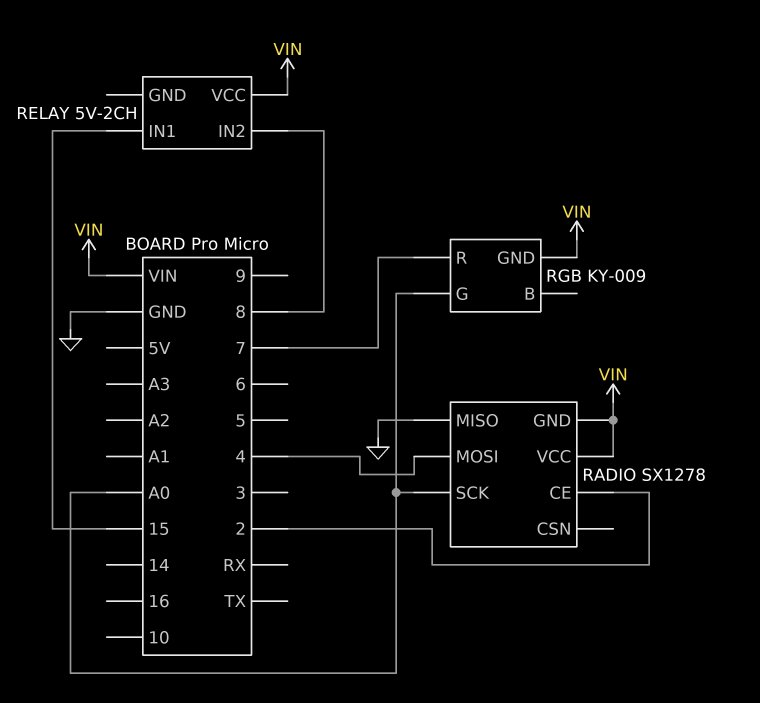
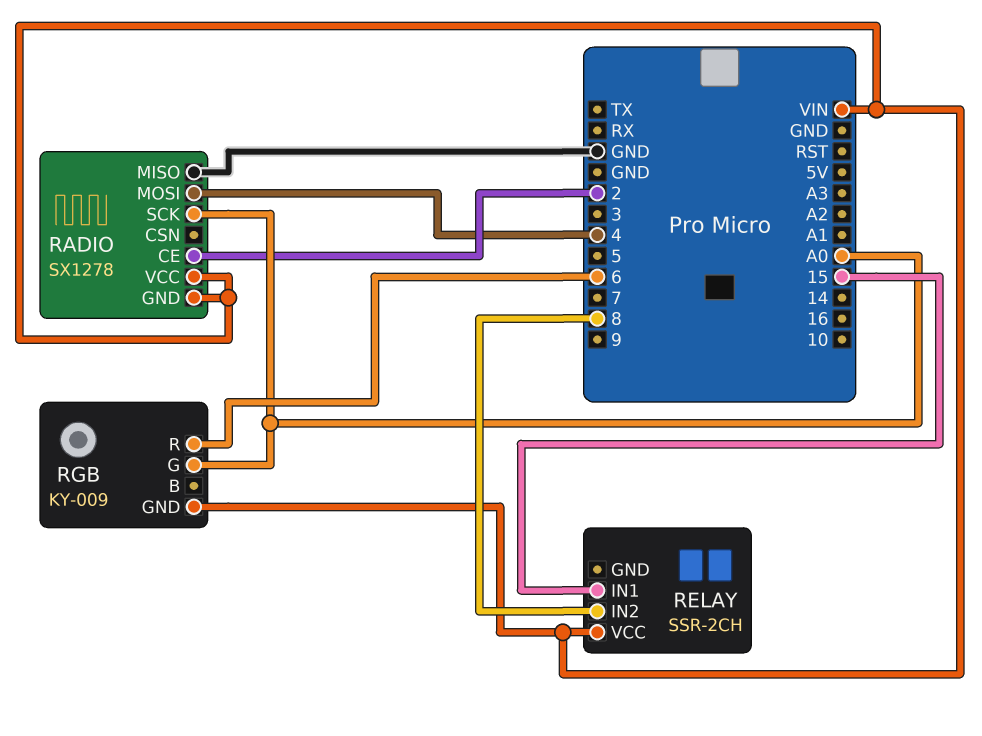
RELAY: 5V-2CH -> SSR-2CH
RGB pin R: 7 -> 6

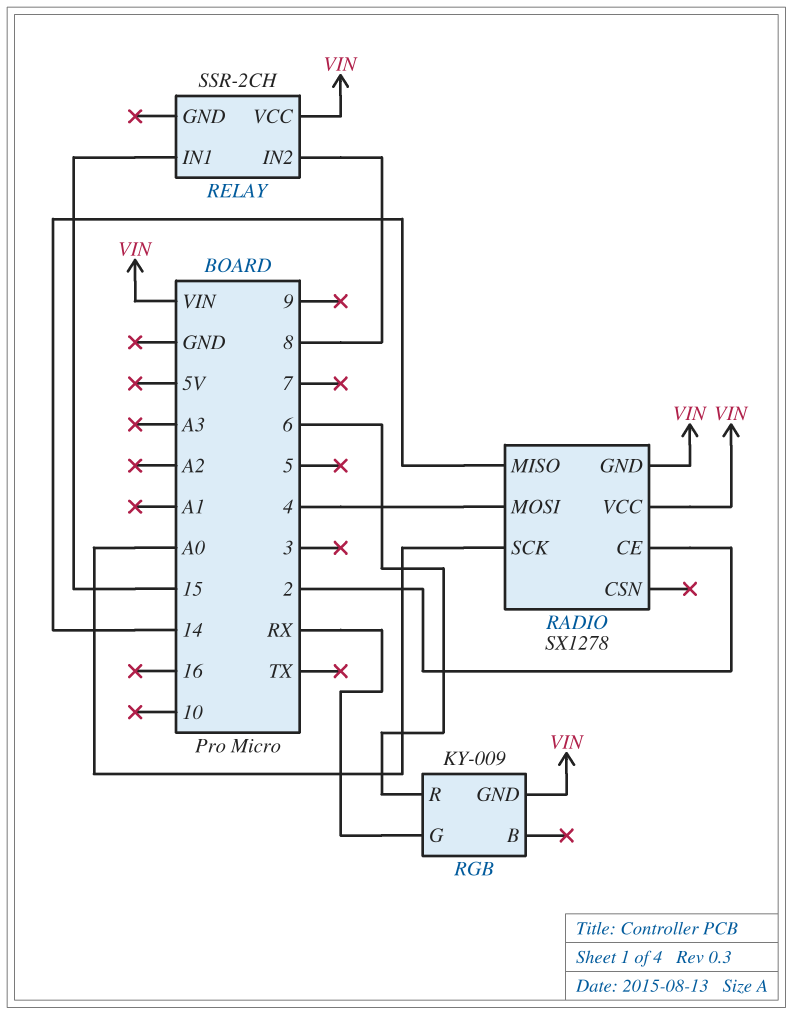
RADIO pin MISO: GND -> 14
RGB pin G: A0 -> RX

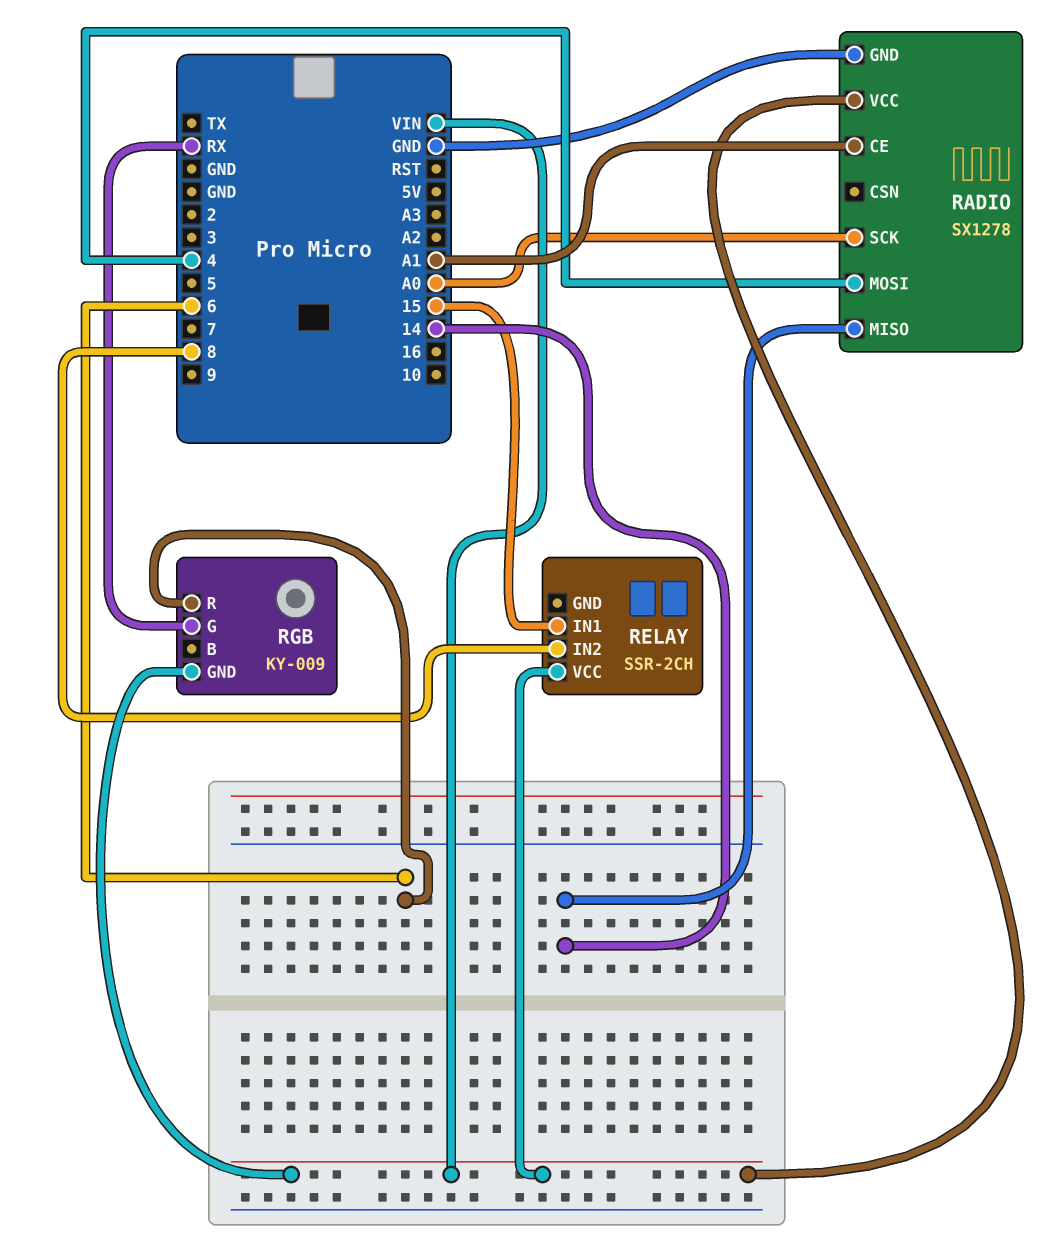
RADIO pin CE: 2 -> A1
RADIO pin GND: VIN -> GND

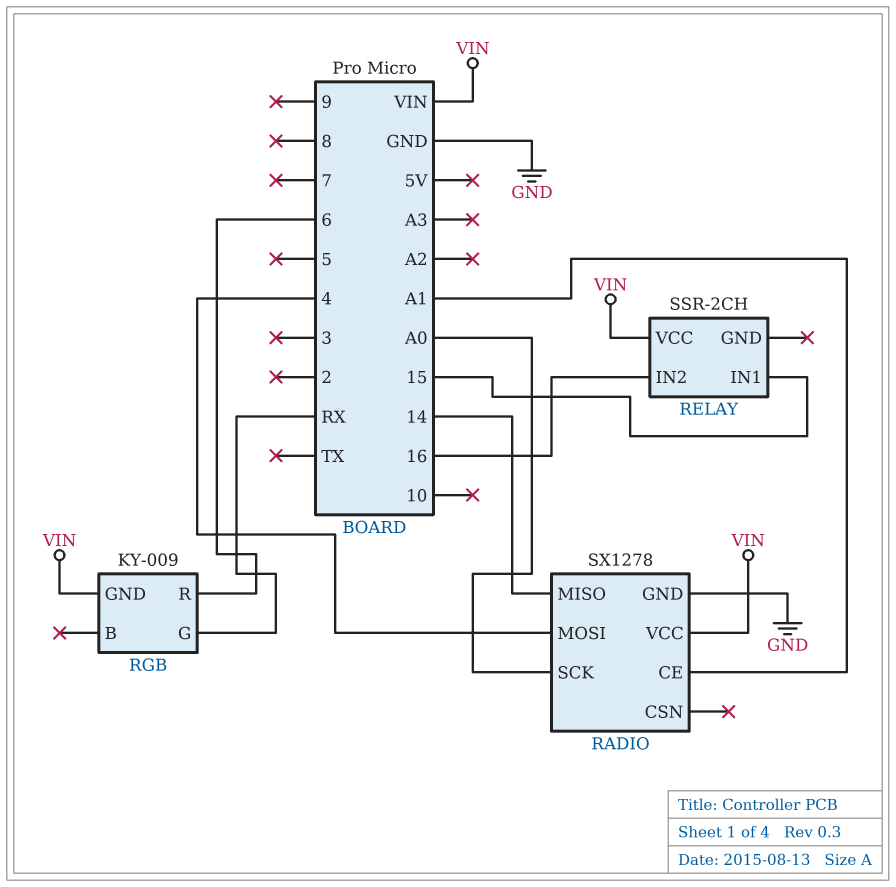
RELAY pin IN2: 8 -> 16

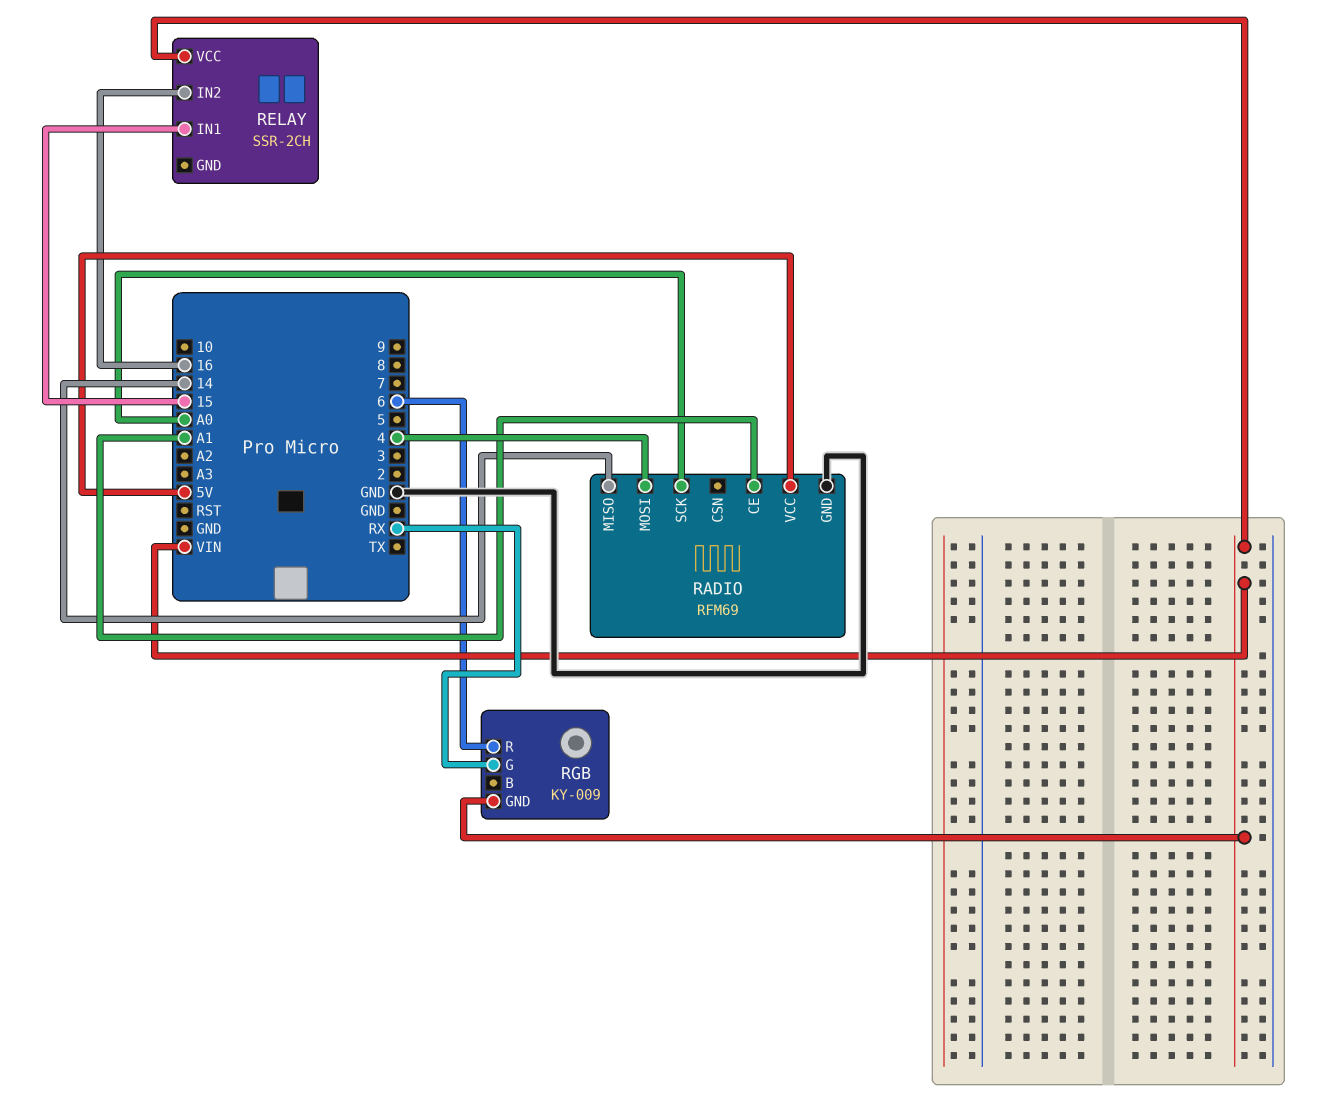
RADIO: SX1278 -> RFM69
RADIO pin VCC: VIN -> 5V

